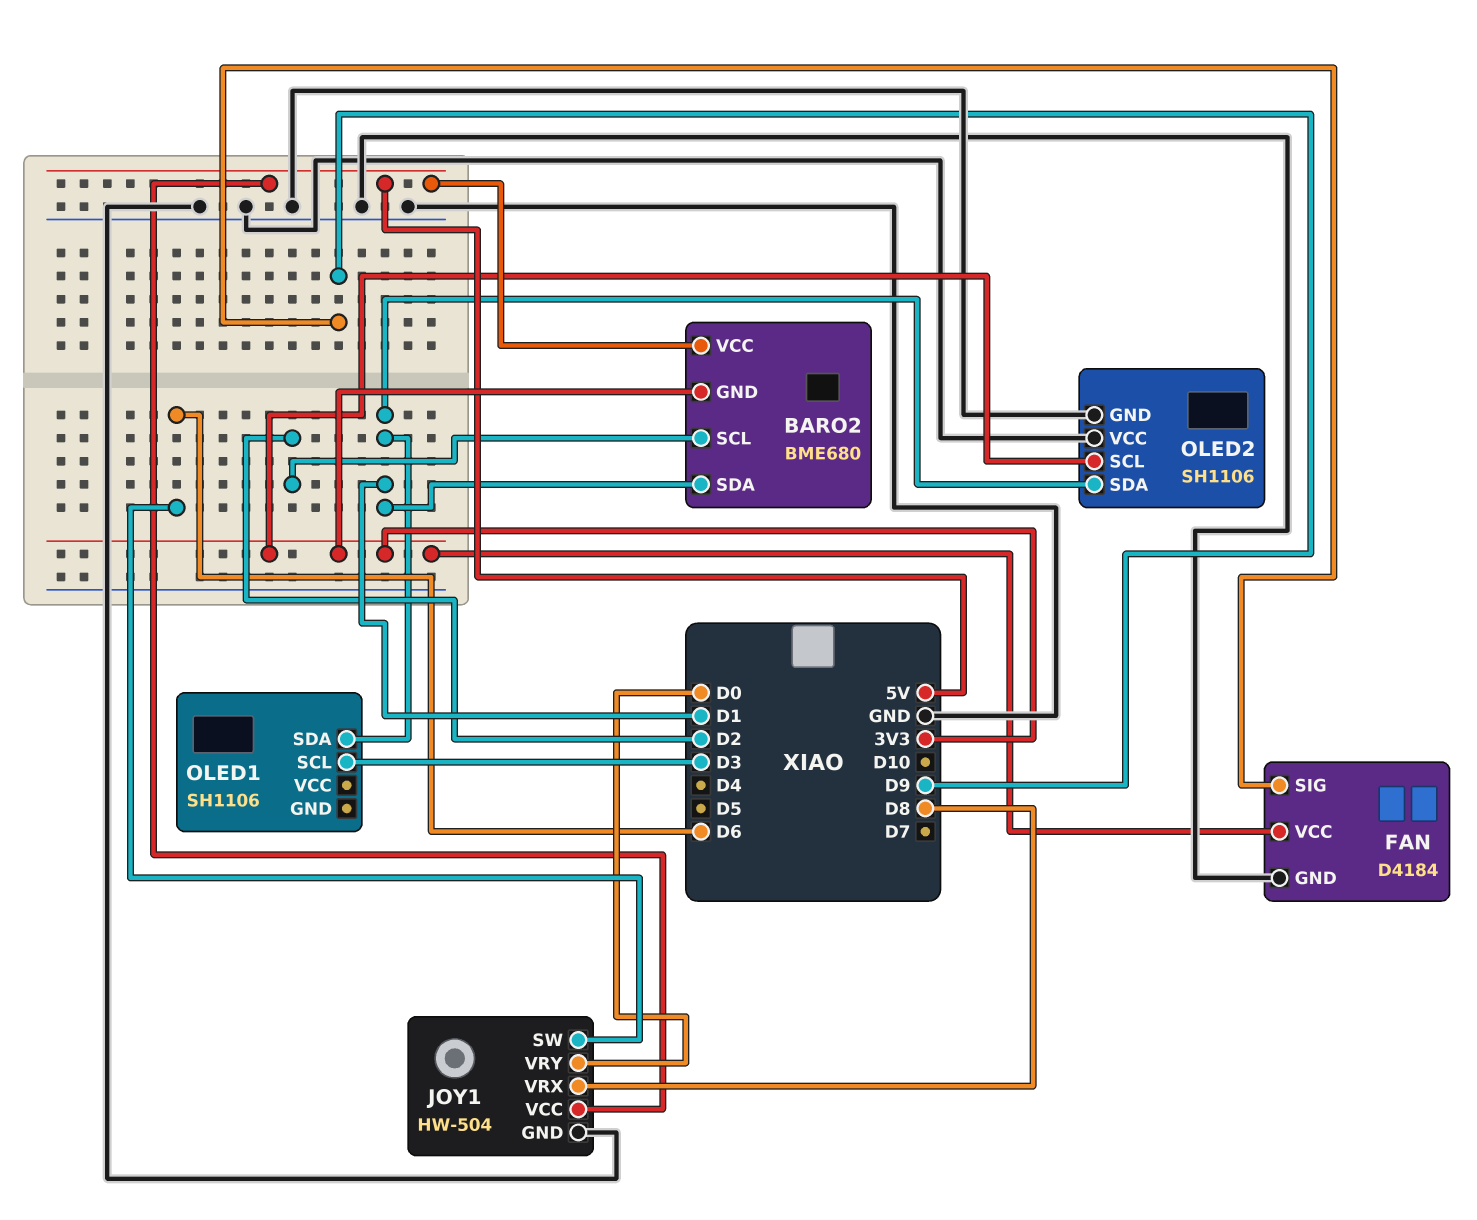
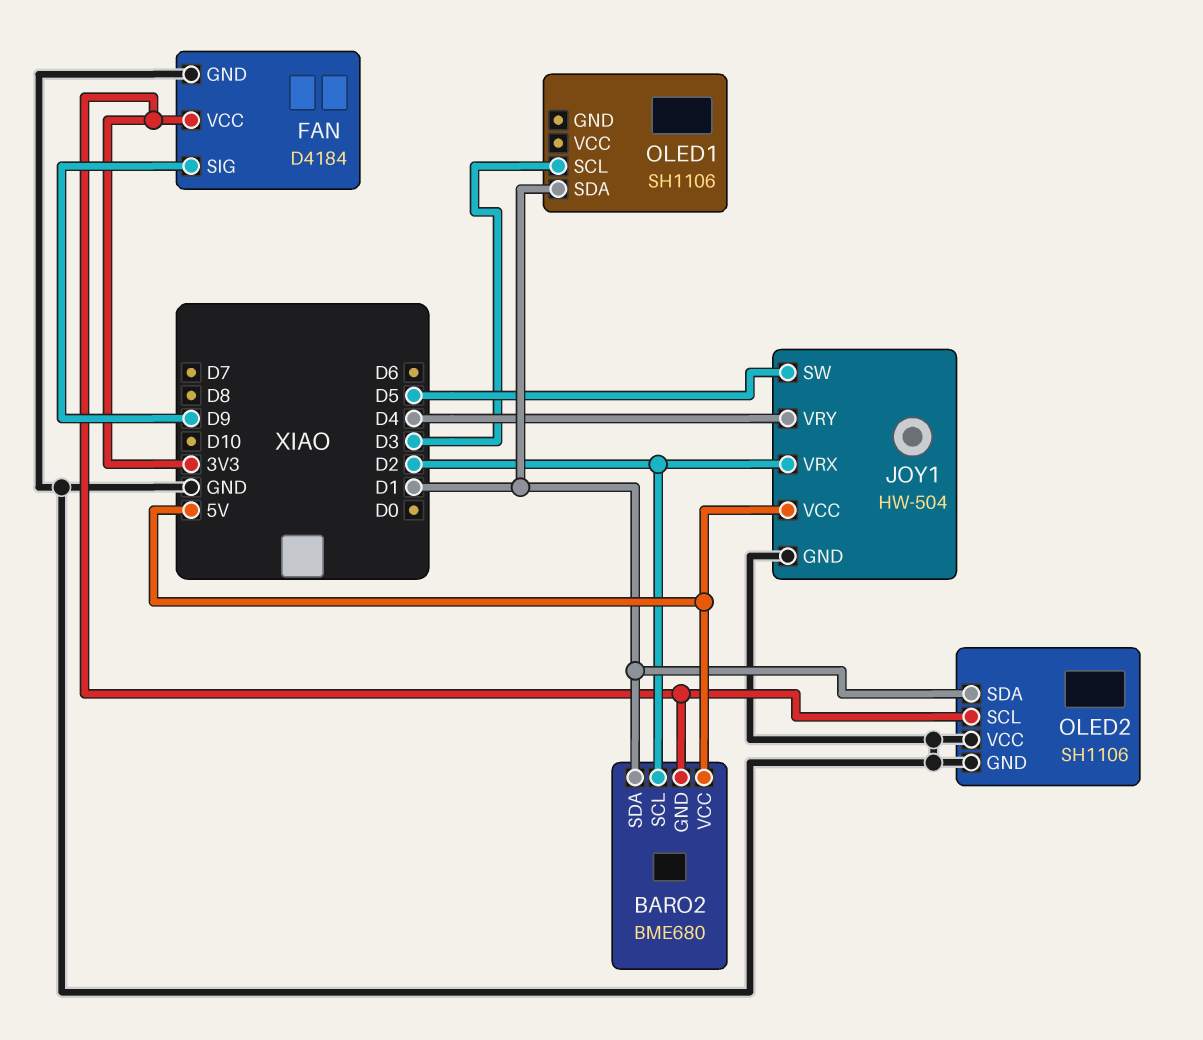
JOY1 pin SW: D6 -> D5
JOY1 pin VRX: D8 -> D2
JOY1 pin VRY: D0 -> D4

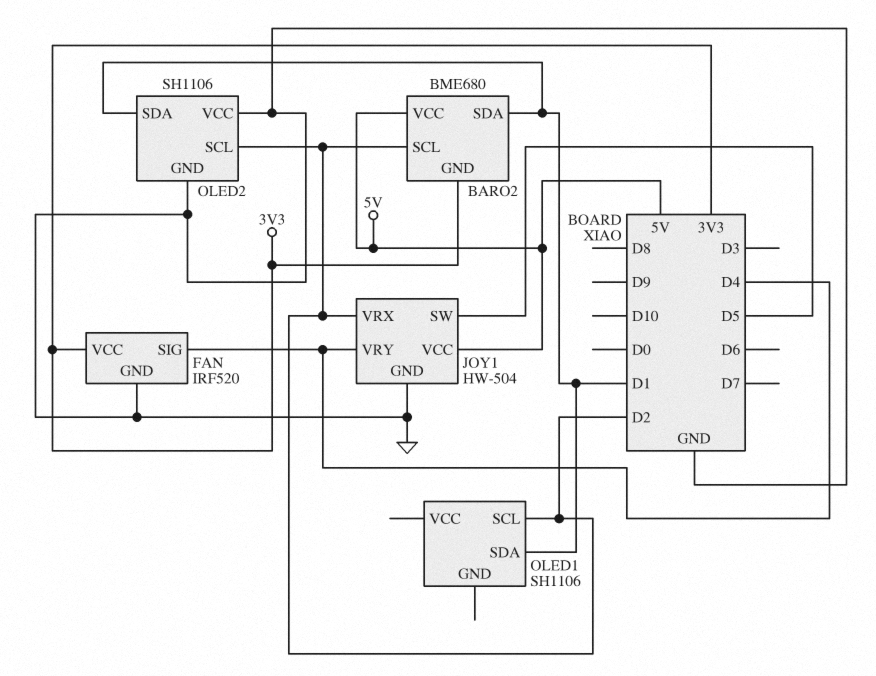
FAN: D4184 -> IRF520
FAN pin SIG: D9 -> D4
OLED1 pin SCL: D3 -> D2
OLED2 pin SCL: 3V3 -> D2

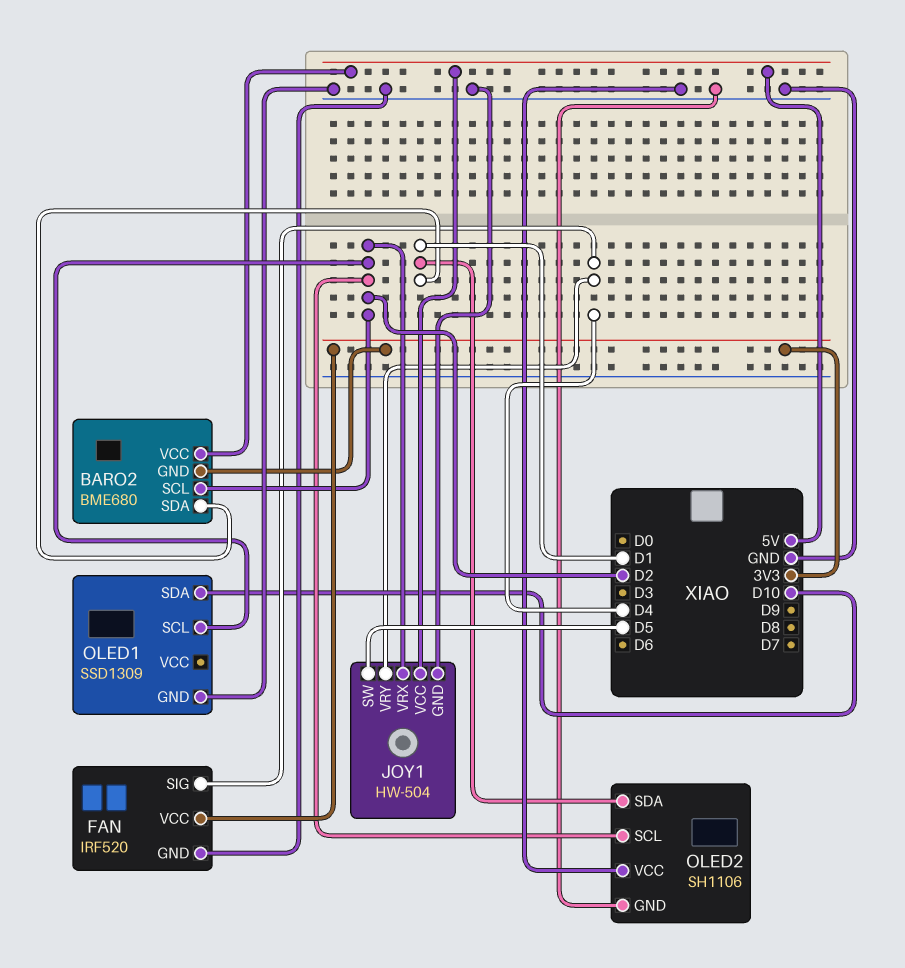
OLED1: SH1106 -> SSD1309
OLED1 pin GND: none -> GND
OLED1 pin SDA: D1 -> D10

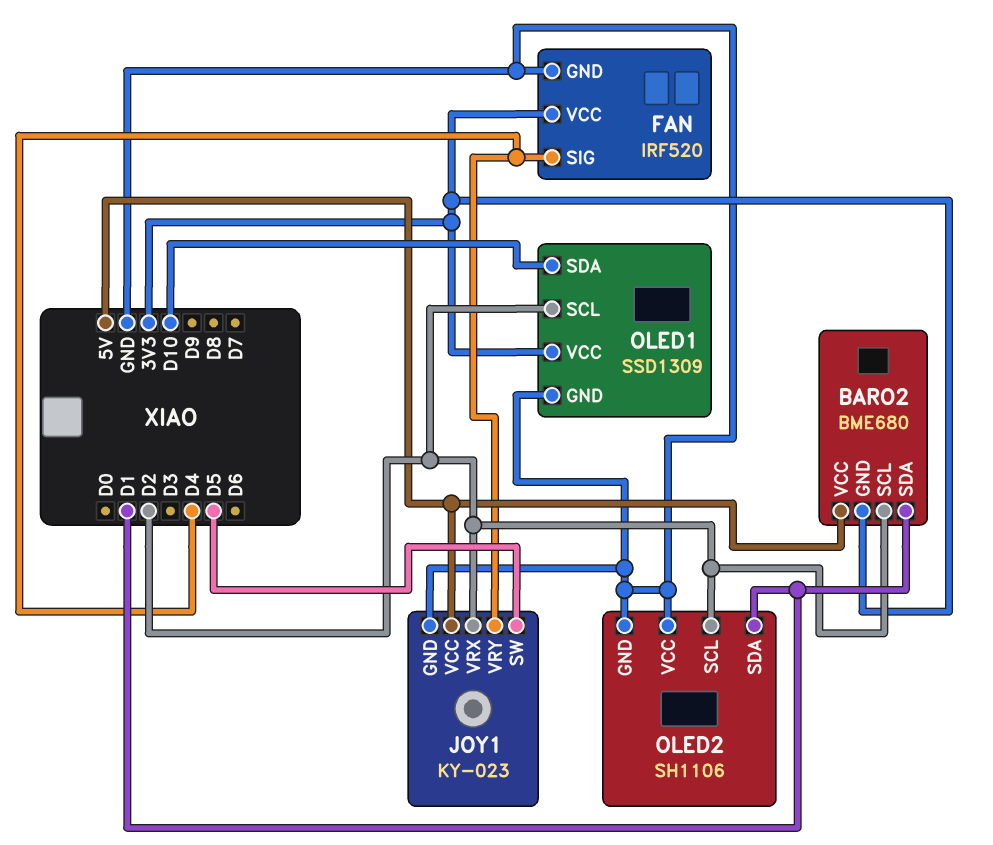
JOY1: HW-504 -> KY-023
OLED1 pin VCC: none -> 3V3

